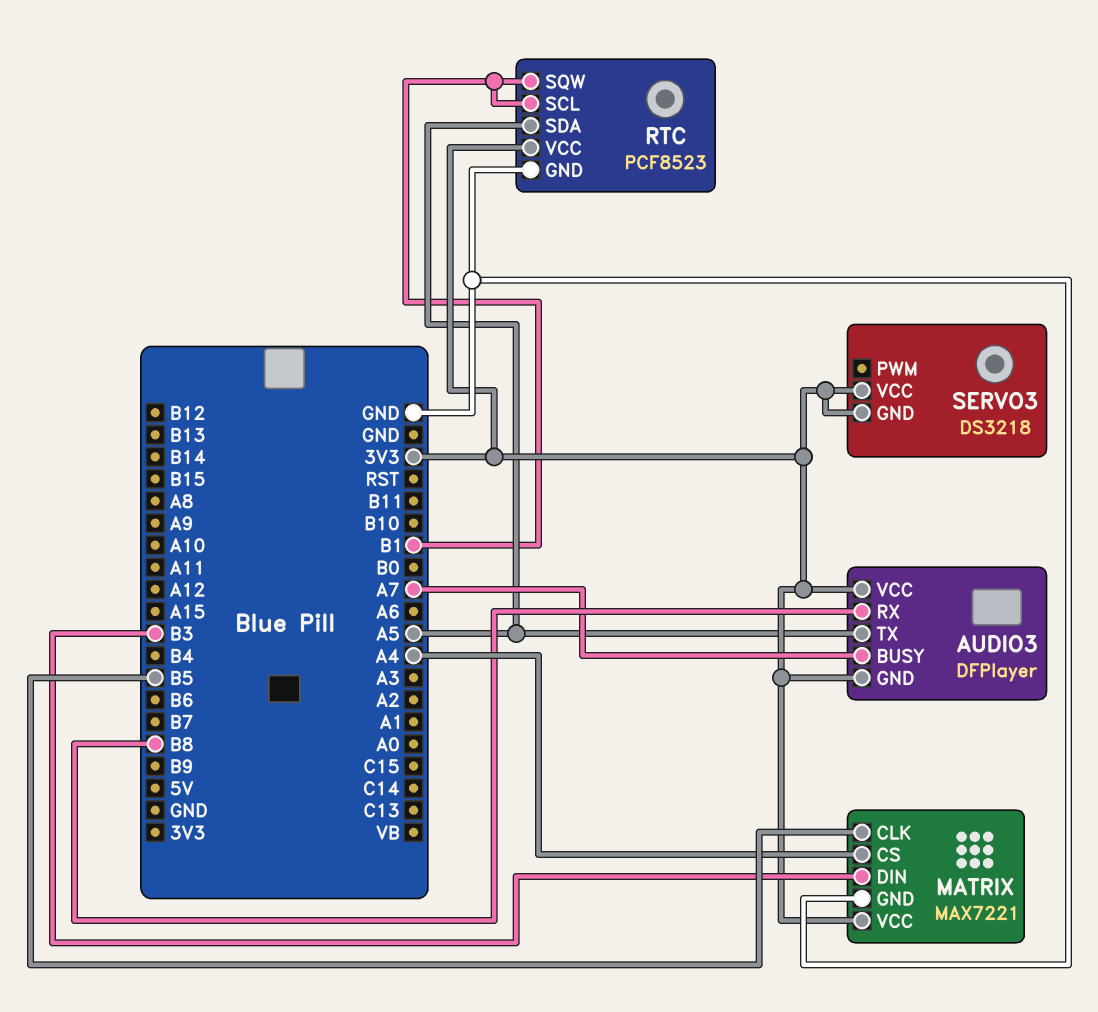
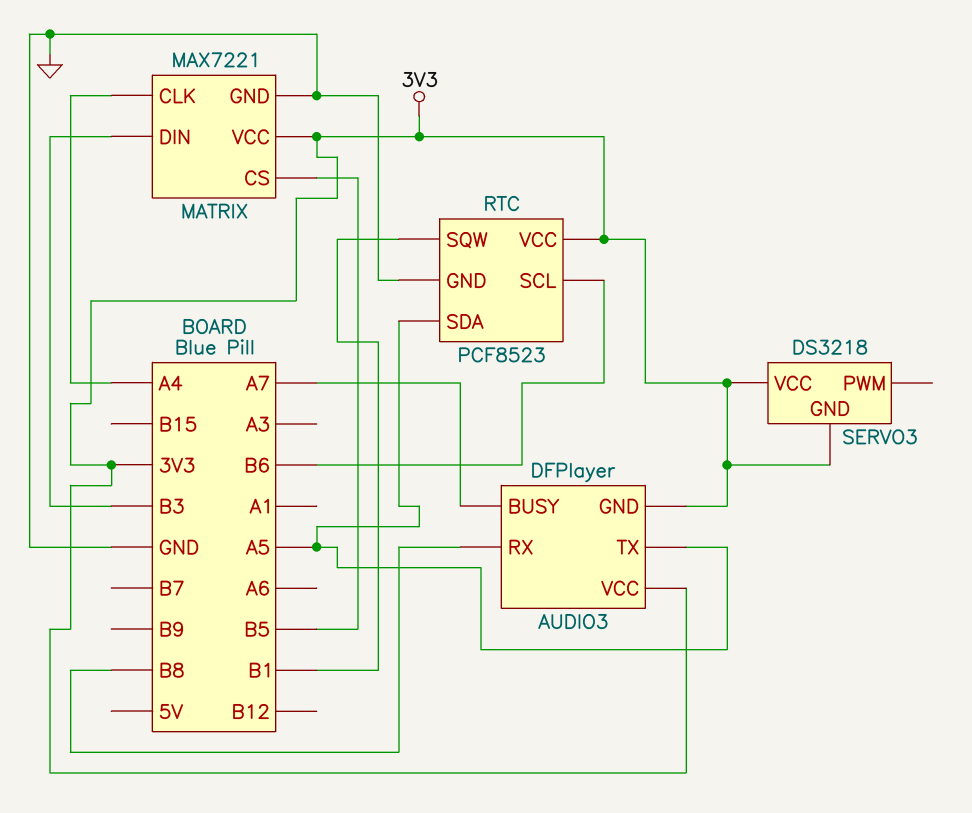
MATRIX pin CLK: B5 -> A4
MATRIX pin CS: A4 -> B5
RTC pin SCL: B1 -> B6

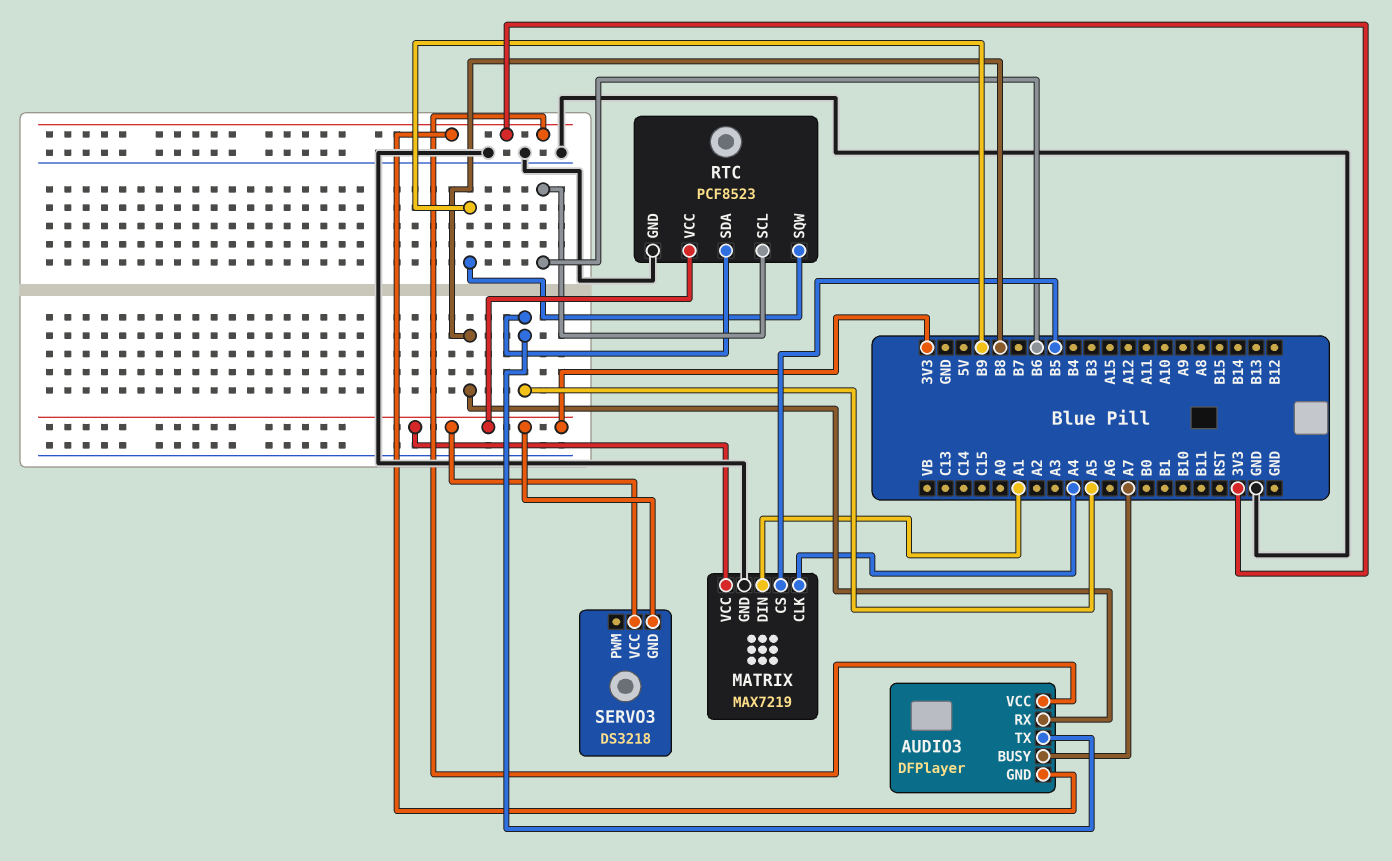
MATRIX: MAX7221 -> MAX7219
MATRIX pin DIN: B3 -> A1
RTC pin SQW: B1 -> B9

